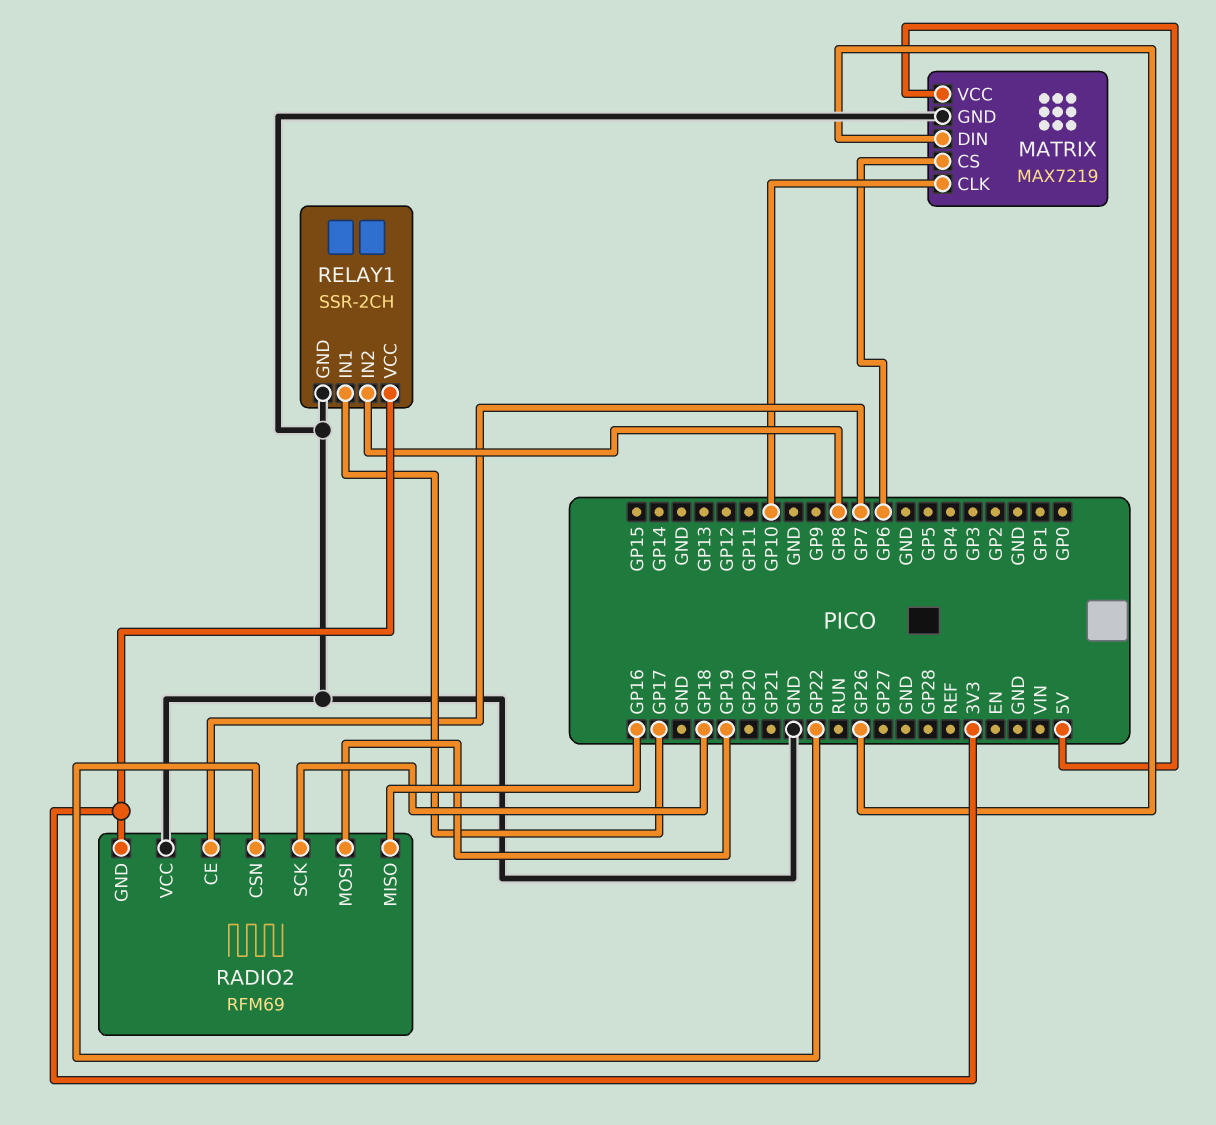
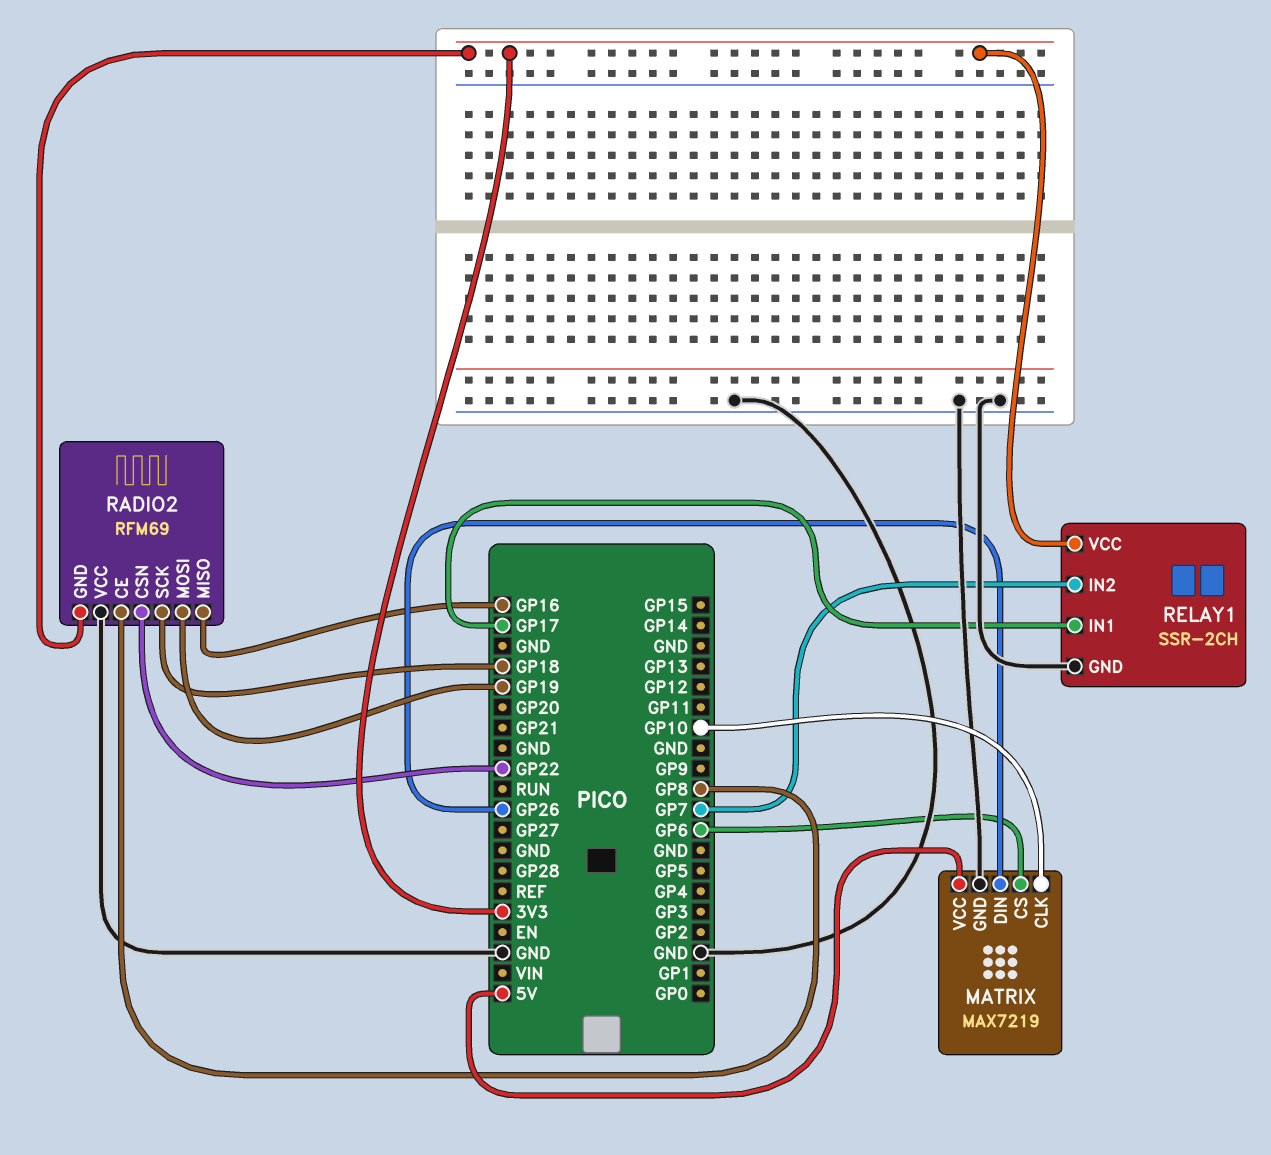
RADIO2 pin CE: GP7 -> GP8
RELAY1 pin IN2: GP8 -> GP7

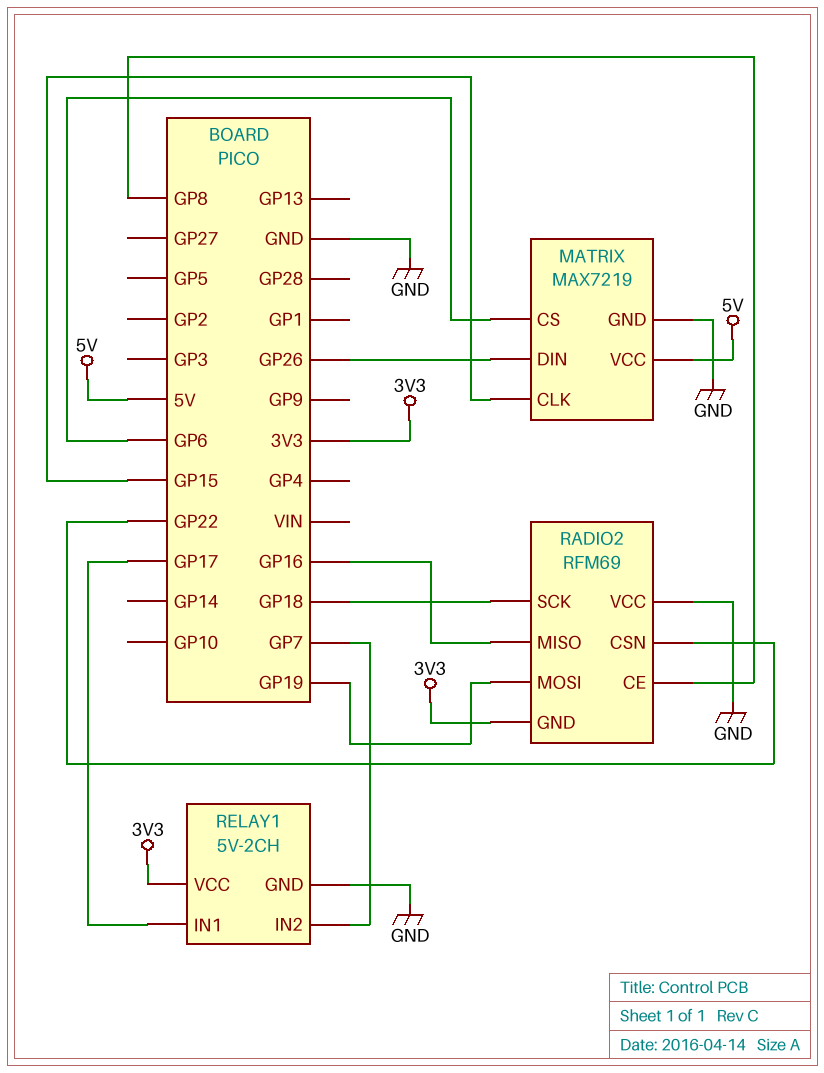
MATRIX pin CLK: GP10 -> GP15
RELAY1: SSR-2CH -> 5V-2CH

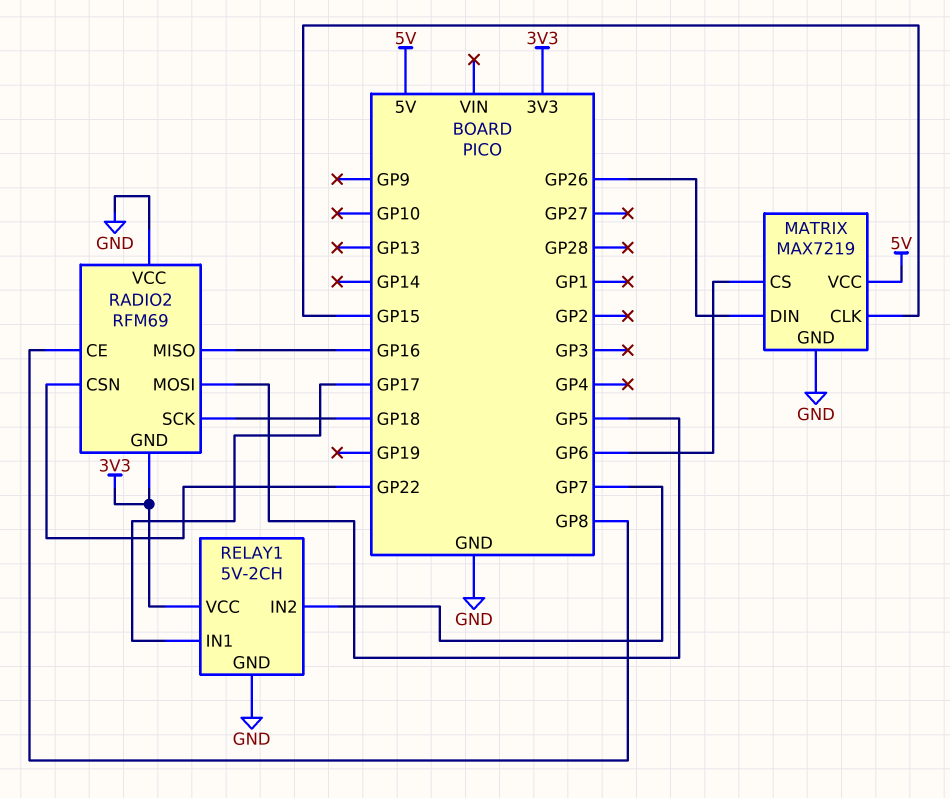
RADIO2 pin MOSI: GP19 -> GP5

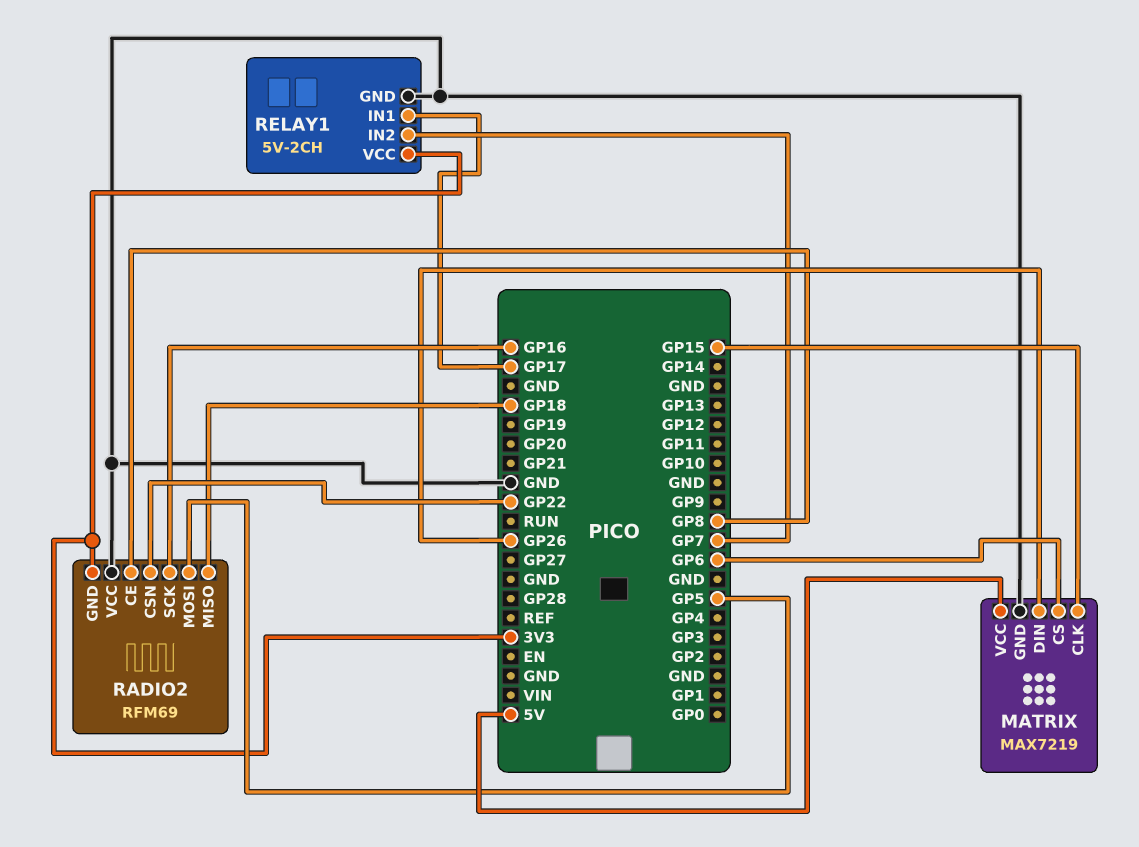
RADIO2 pin MISO: GP16 -> GP18
RADIO2 pin SCK: GP18 -> GP16

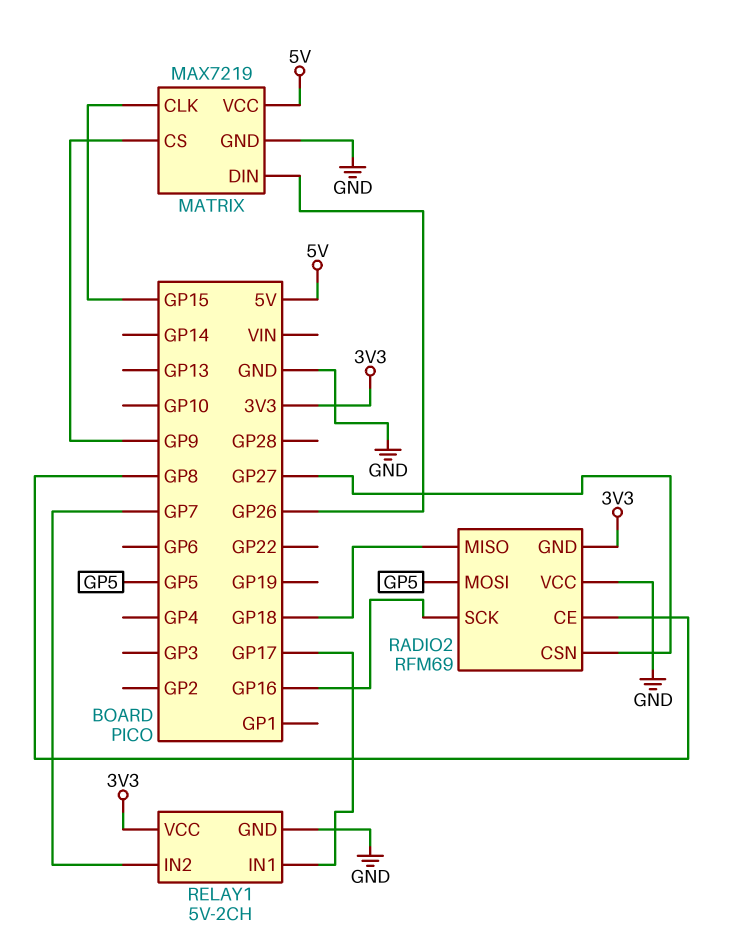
MATRIX pin CS: GP6 -> GP9
RADIO2 pin CSN: GP22 -> GP27

